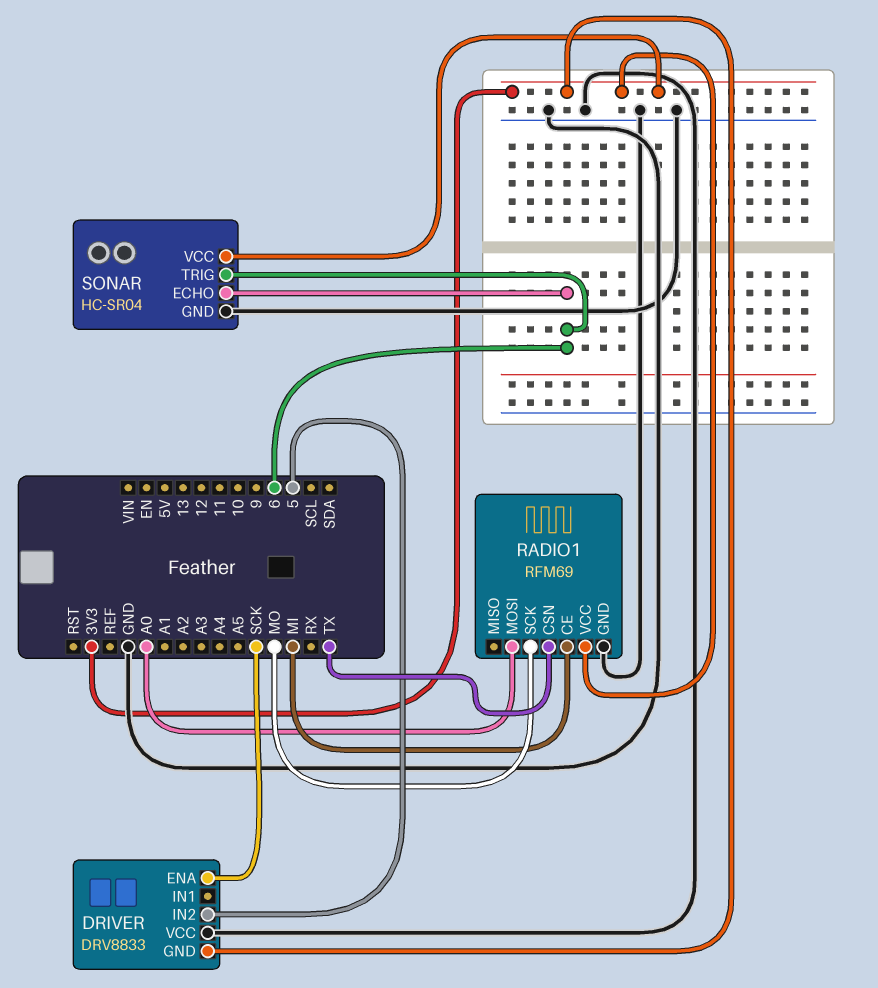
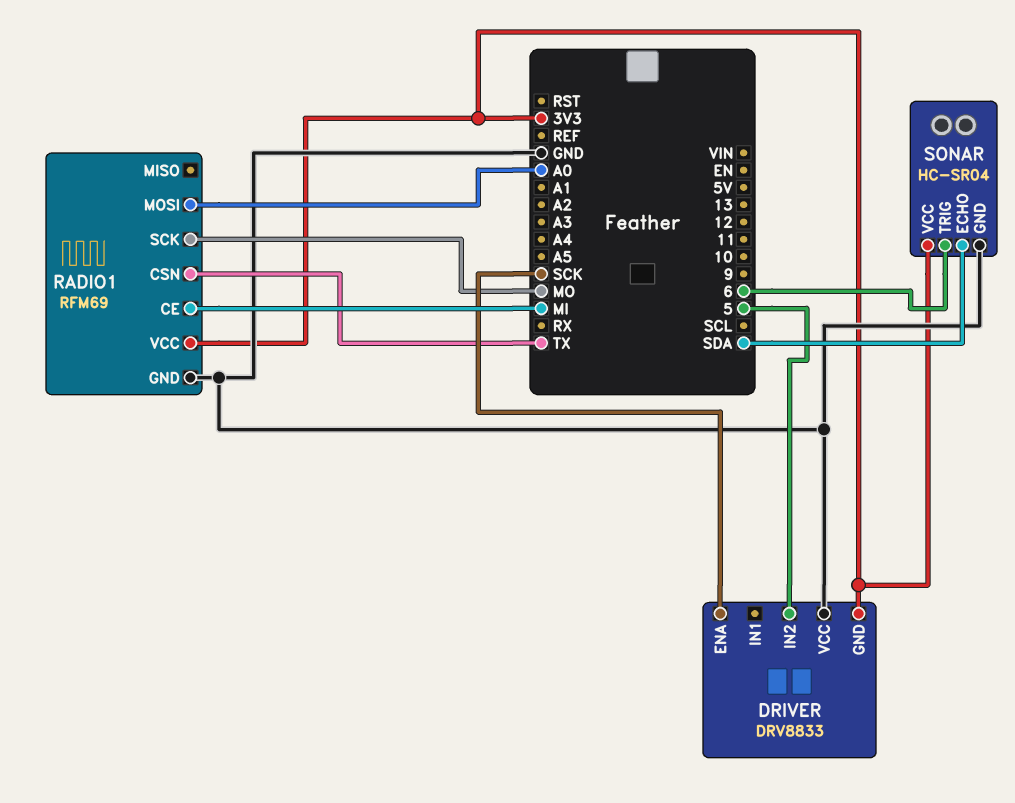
SONAR pin ECHO: 6 -> SDA

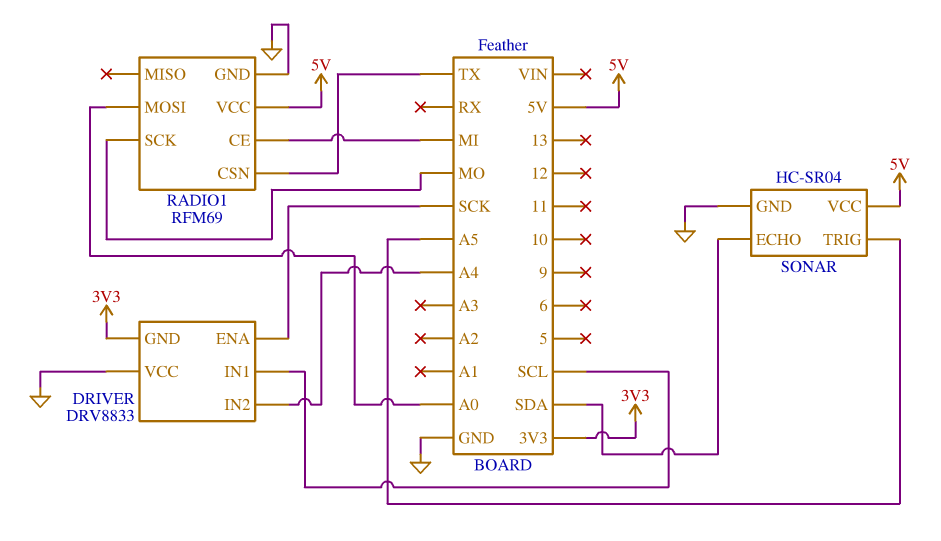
DRIVER pin IN1: none -> SCL
DRIVER pin IN2: 5 -> A4
RADIO1 pin VCC: 3V3 -> 5V
SONAR pin TRIG: 6 -> A5
SONAR pin VCC: 3V3 -> 5V

